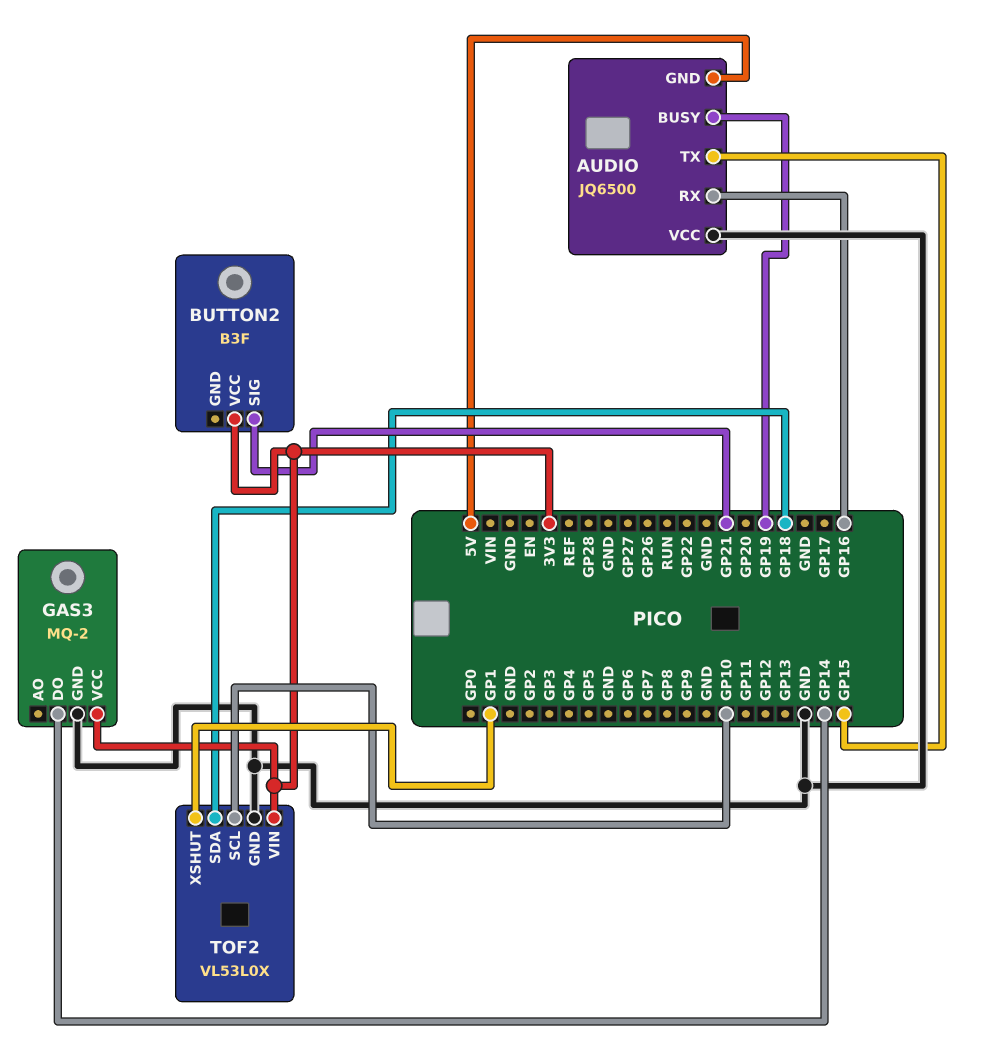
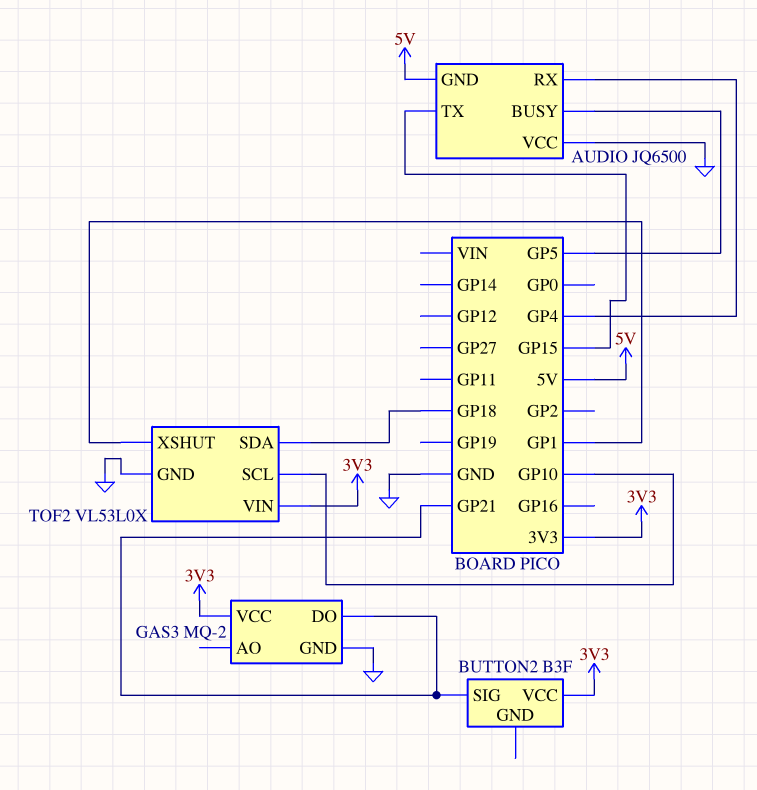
AUDIO pin BUSY: GP19 -> GP5
AUDIO pin RX: GP16 -> GP4
GAS3 pin DO: GP14 -> GP21

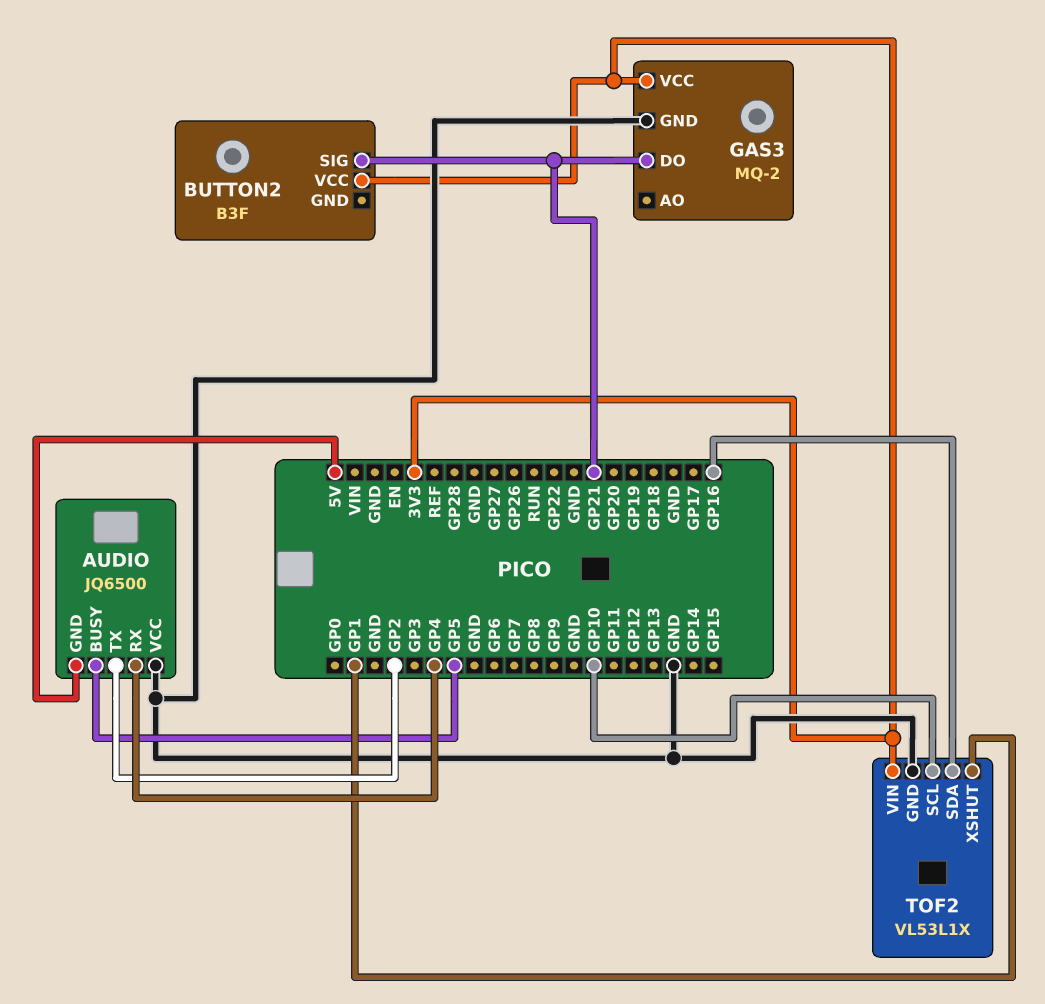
AUDIO pin TX: GP15 -> GP2
TOF2: VL53L0X -> VL53L1X
TOF2 pin SDA: GP18 -> GP16

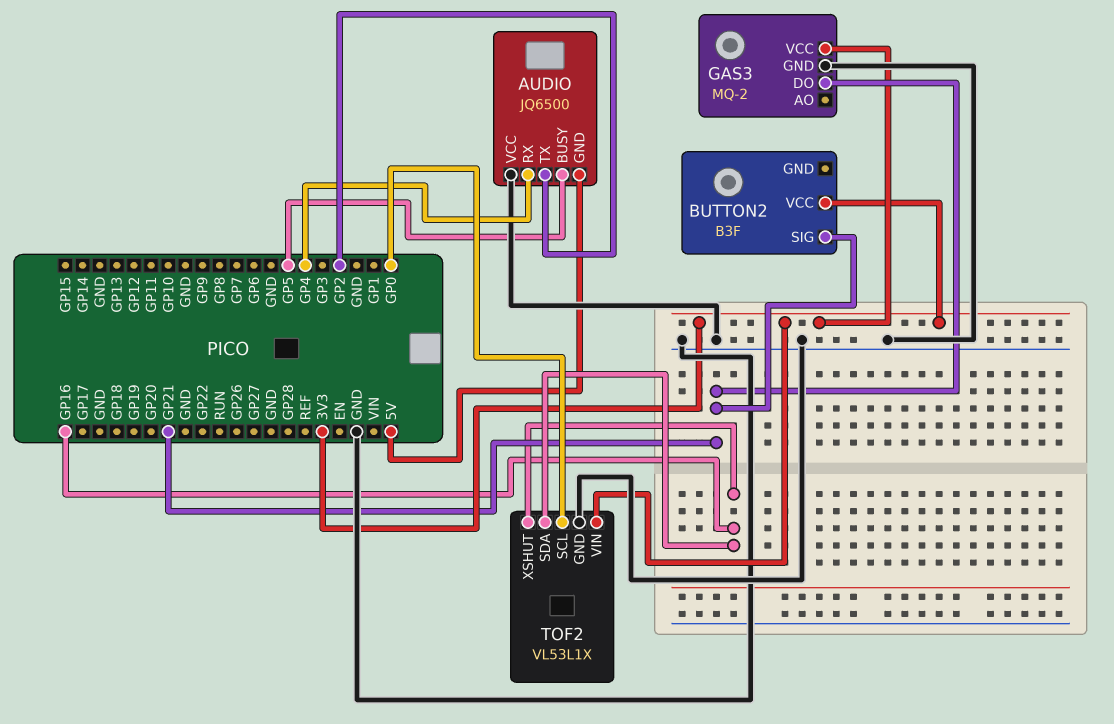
TOF2 pin SCL: GP10 -> GP0
TOF2 pin XSHUT: GP1 -> GP16

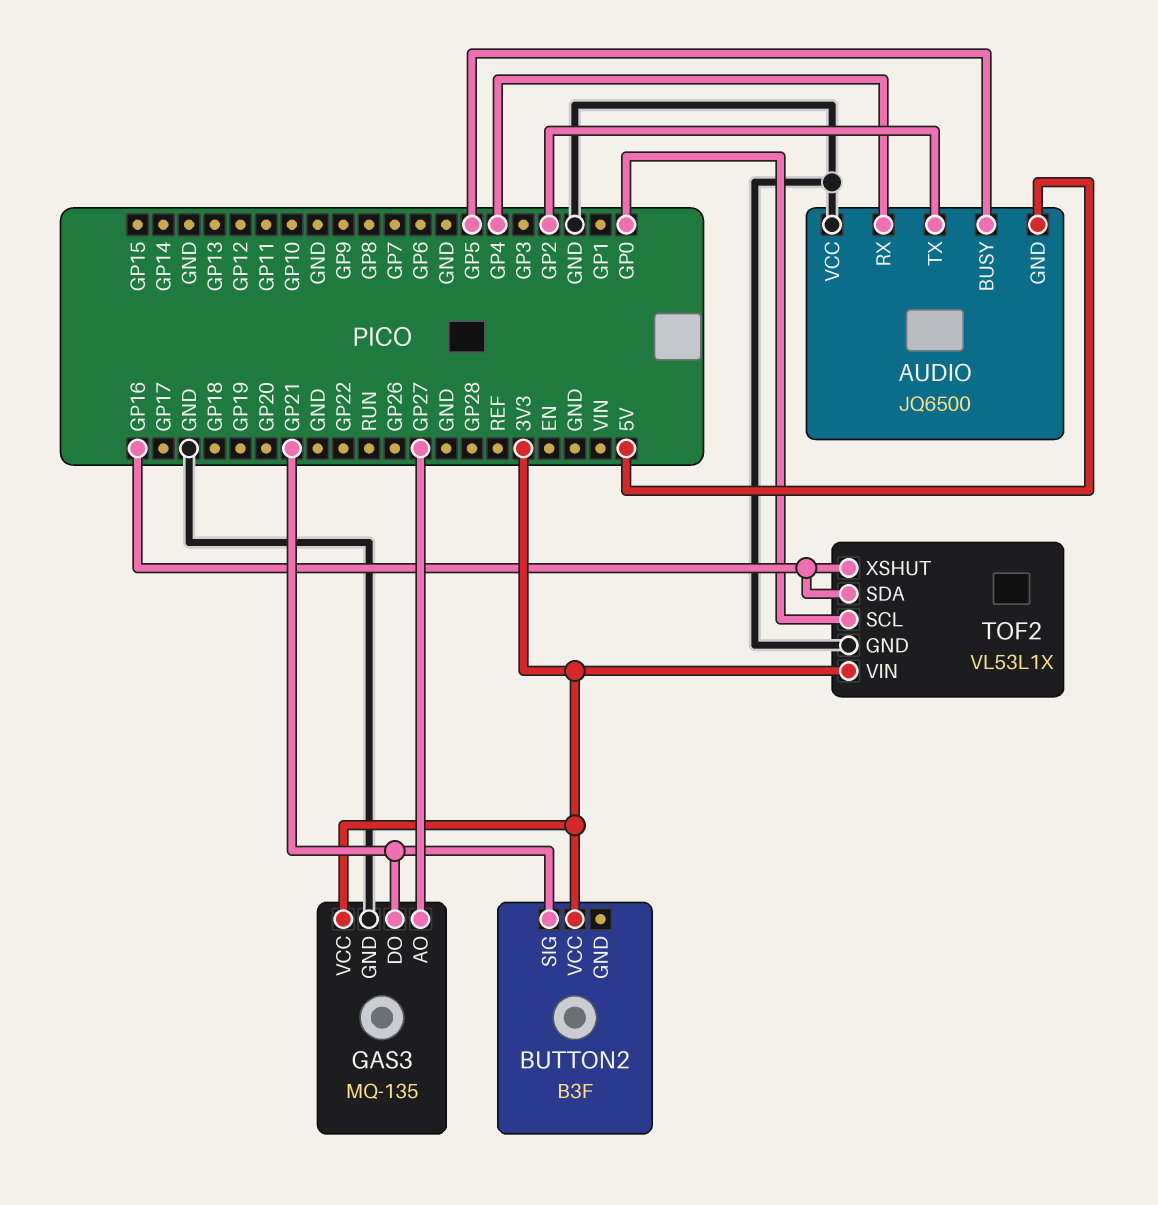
GAS3: MQ-2 -> MQ-135
GAS3 pin AO: none -> GP27

